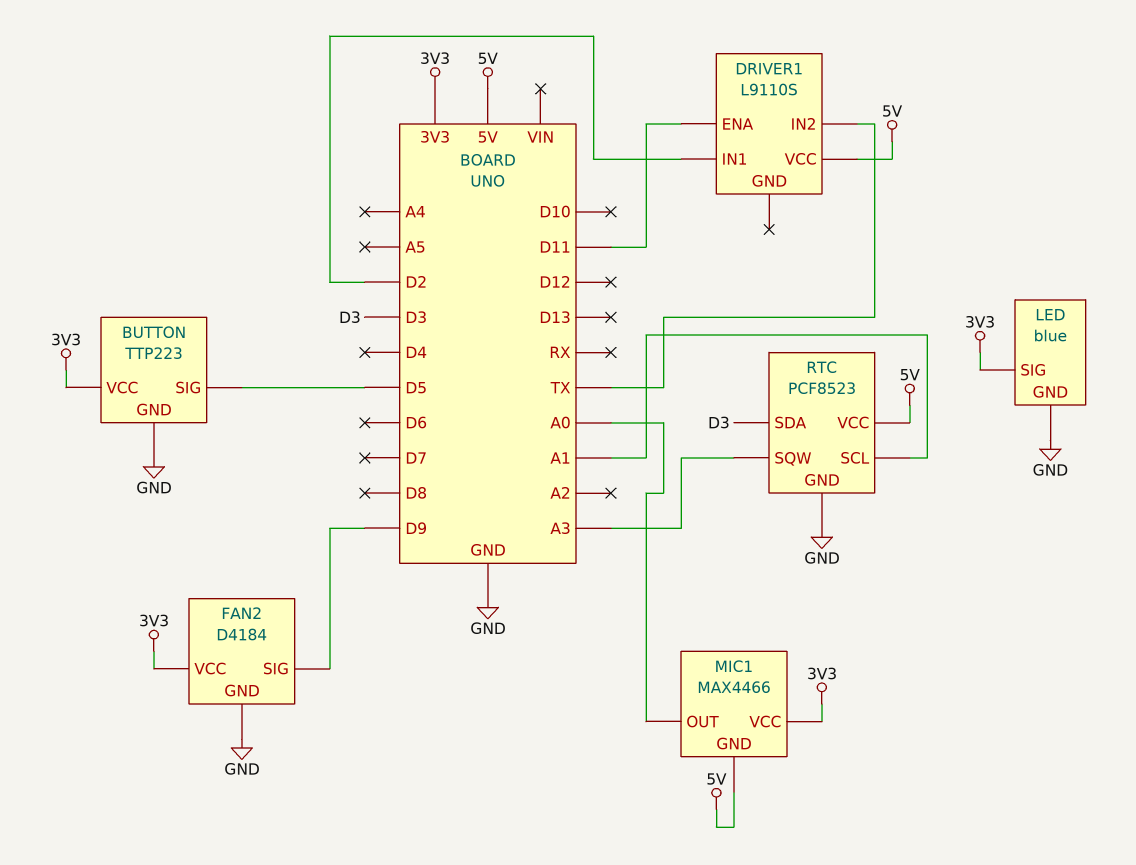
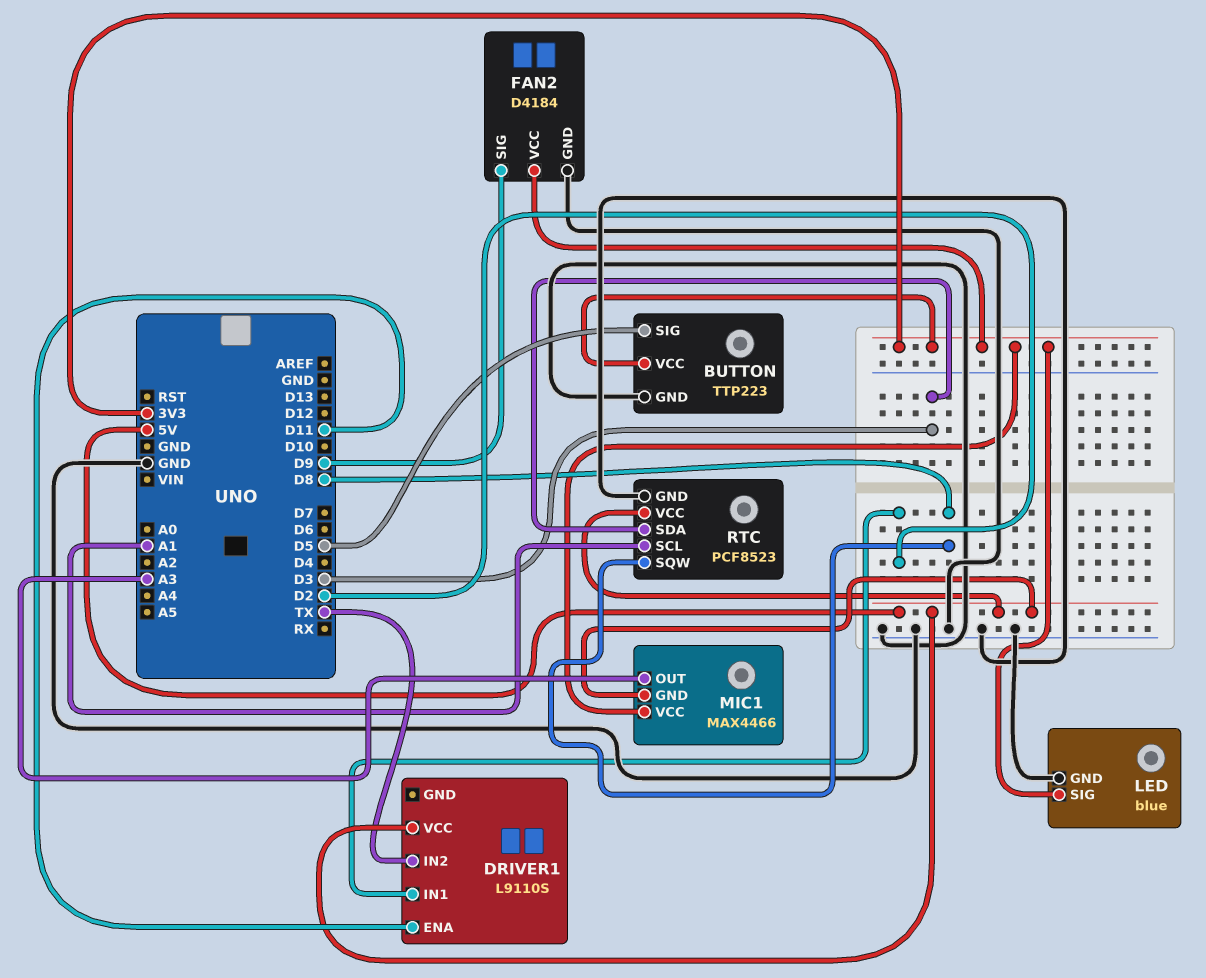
MIC1 pin OUT: A0 -> A3
RTC pin SQW: A3 -> D8

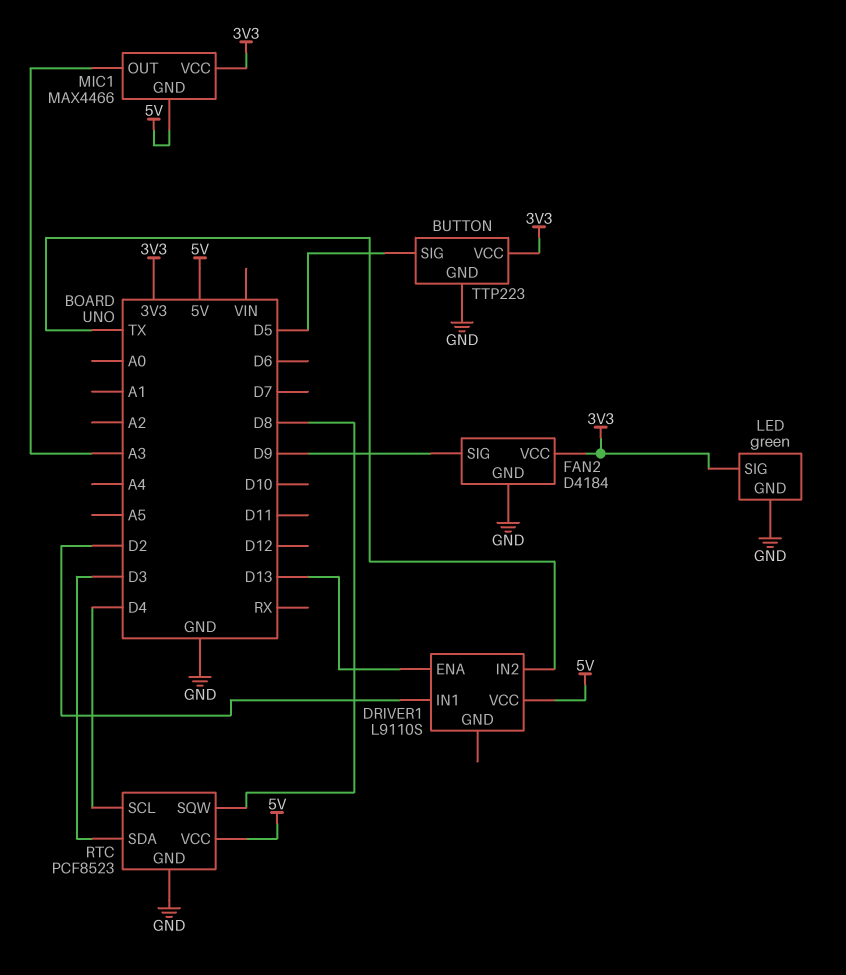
DRIVER1 pin ENA: D11 -> D13
LED: blue -> green
RTC pin SCL: A1 -> D4

